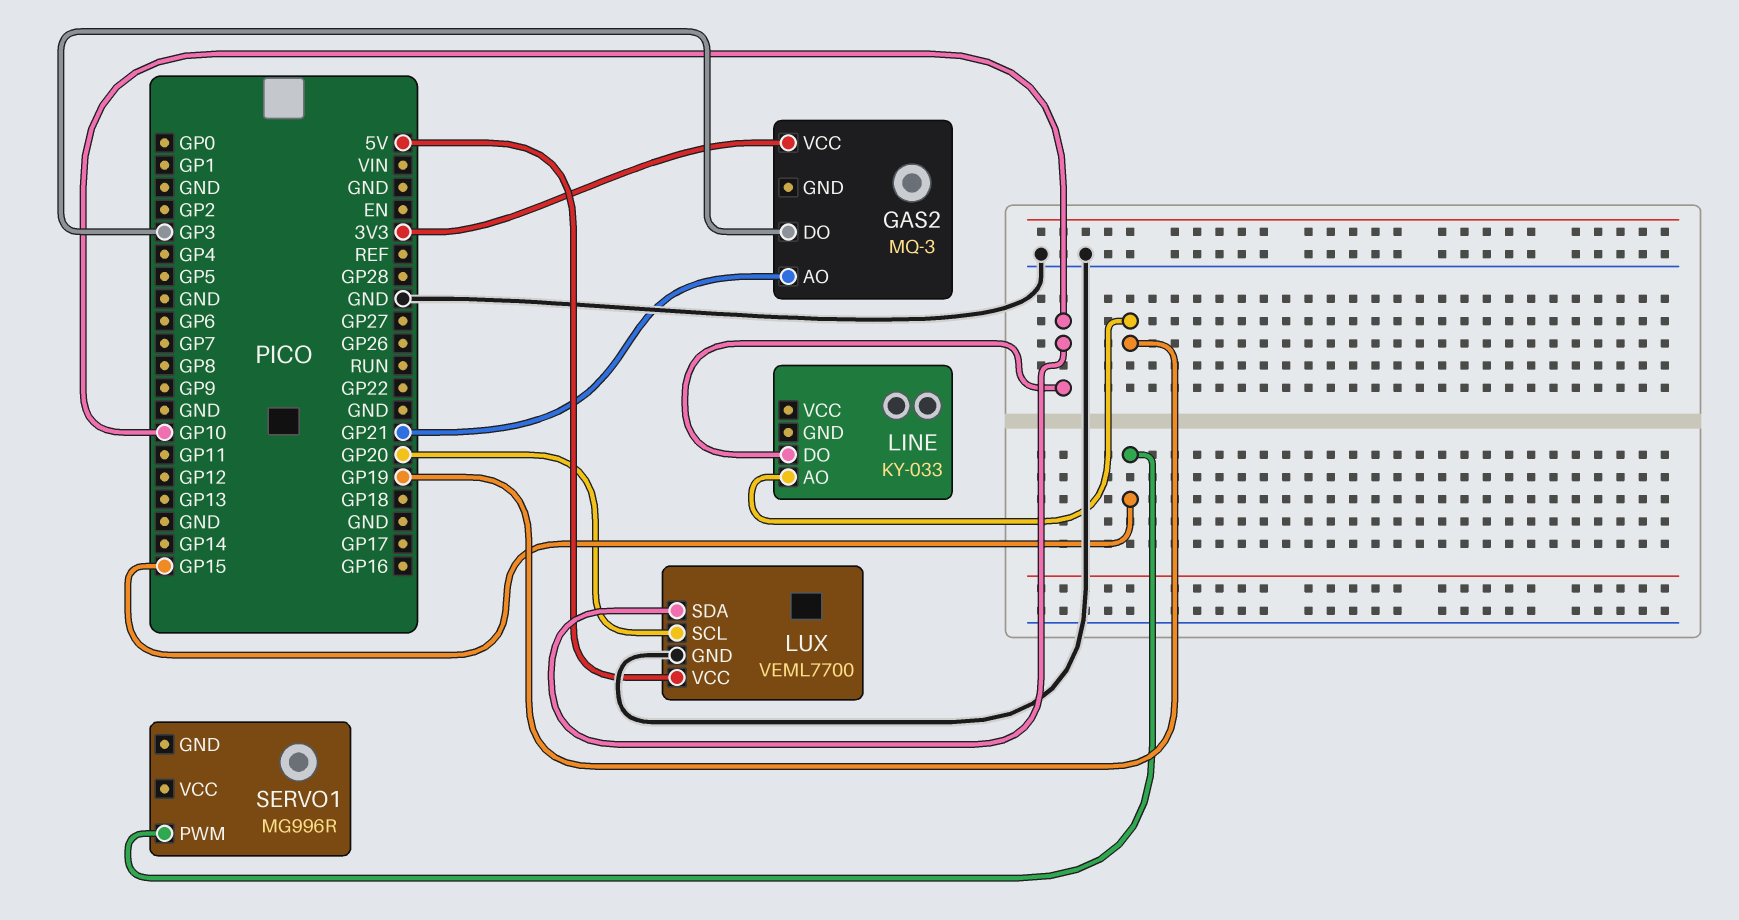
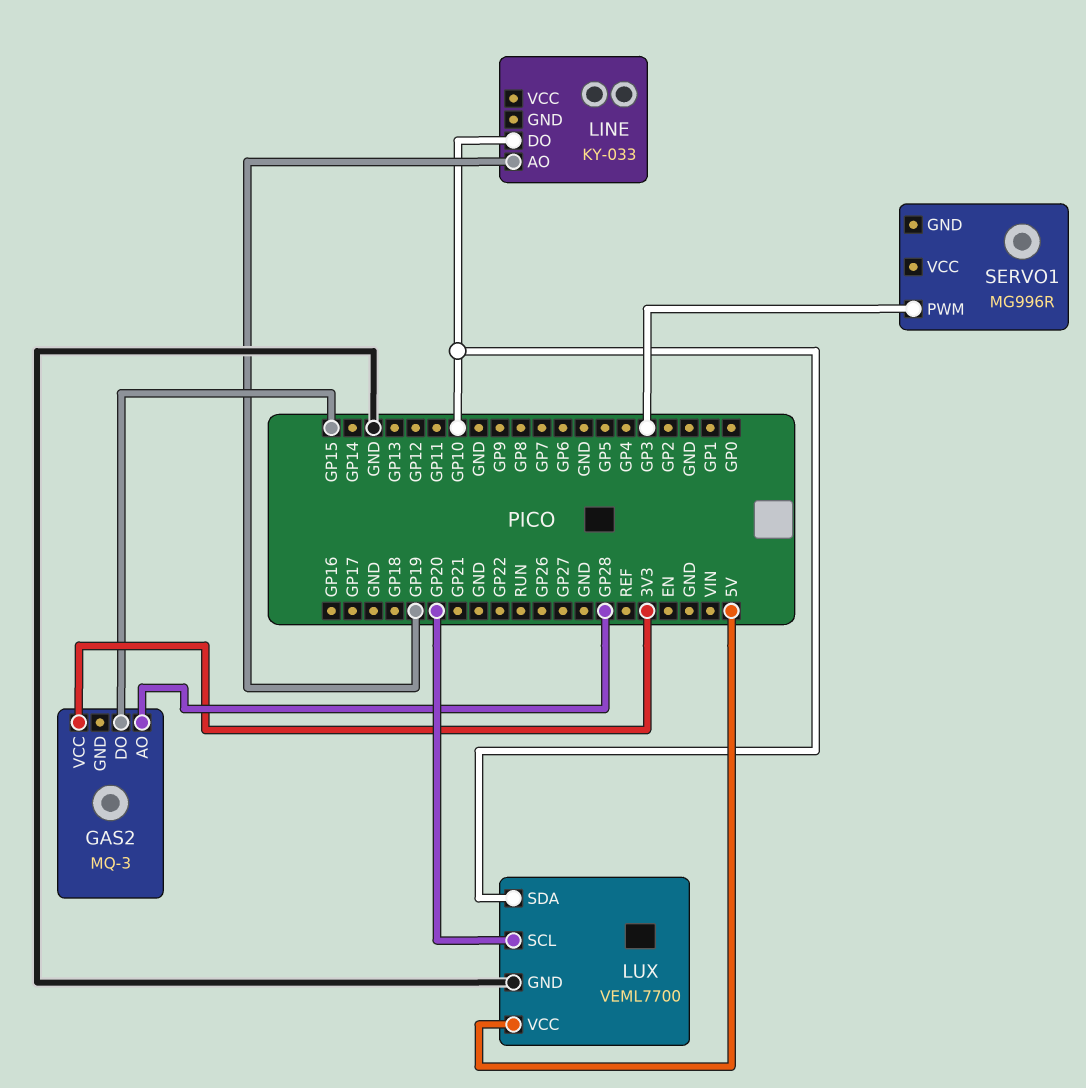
GAS2 pin AO: GP21 -> GP28
GAS2 pin DO: GP3 -> GP15
SERVO1 pin PWM: GP15 -> GP3

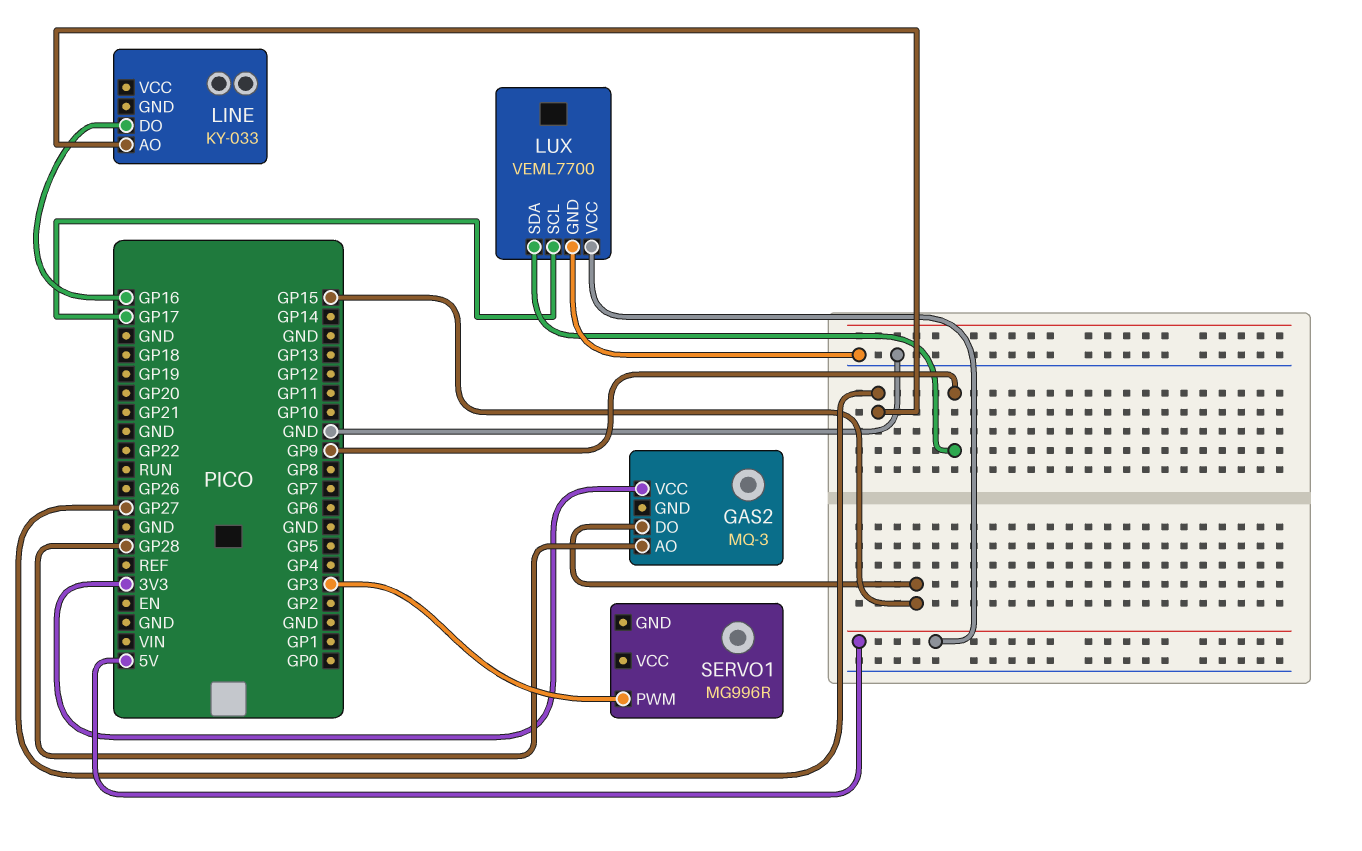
LINE pin AO: GP19 -> GP27
LINE pin DO: GP10 -> GP16
LUX pin SCL: GP20 -> GP17
LUX pin SDA: GP10 -> GP9

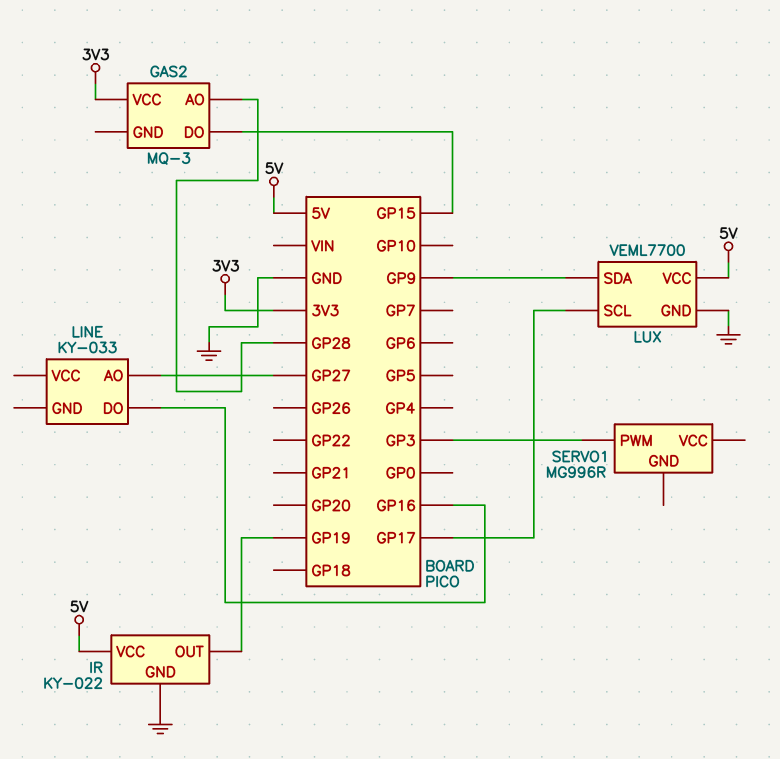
IR: none -> KY-022
IR pin GND: none -> GND
IR pin OUT: none -> GP19
IR pin VCC: none -> 5V

